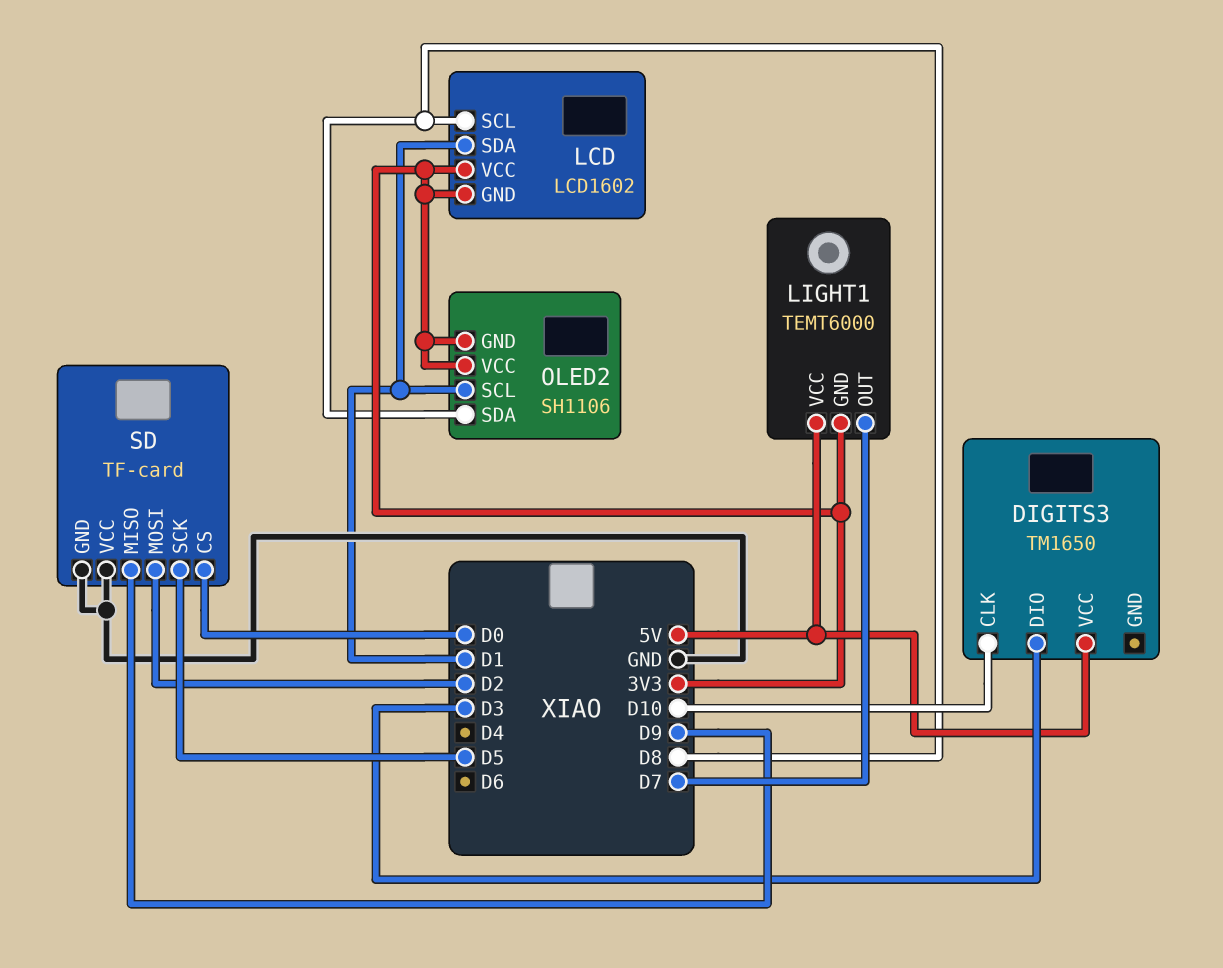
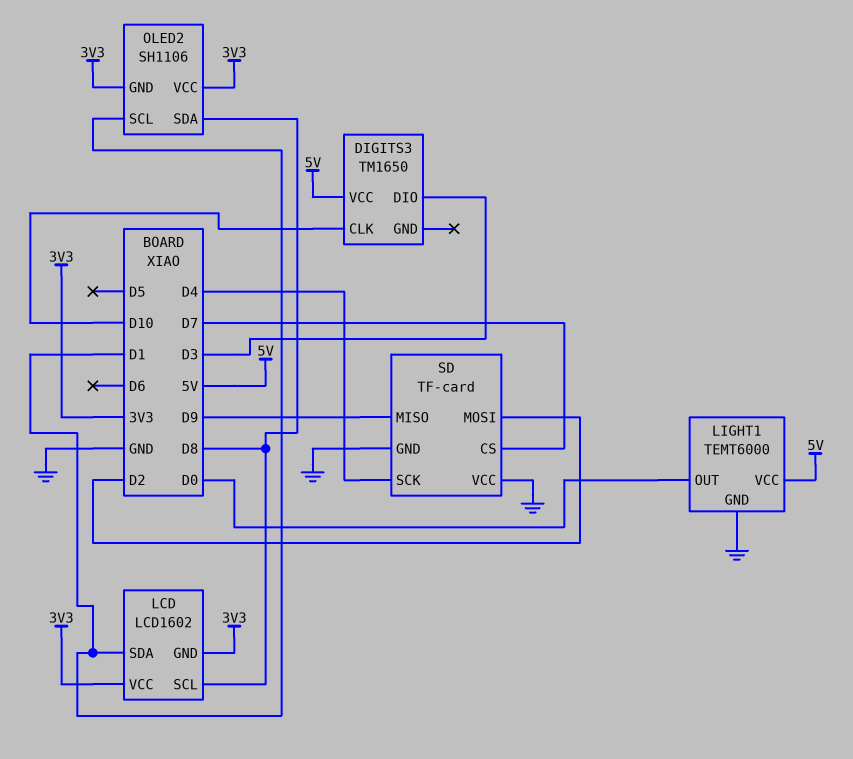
LIGHT1 pin GND: 3V3 -> GND
LIGHT1 pin OUT: D7 -> D0
SD pin CS: D0 -> D7
SD pin SCK: D5 -> D4

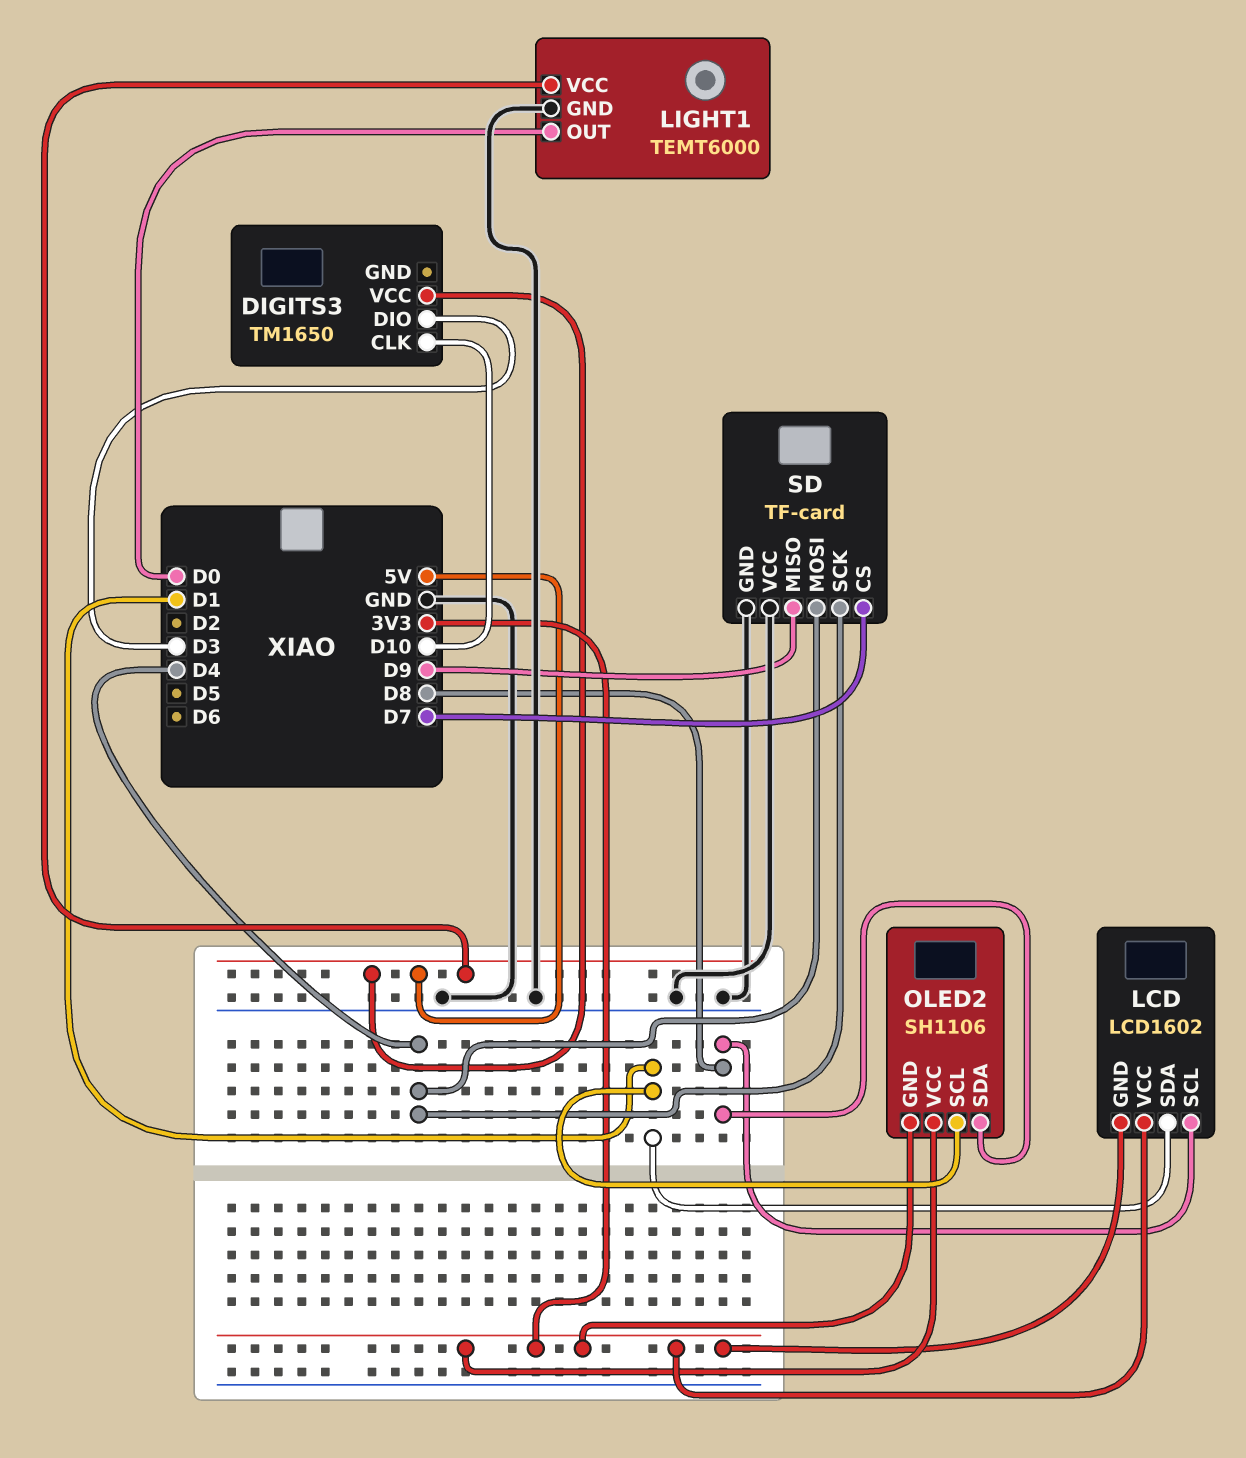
SD pin MOSI: D2 -> D4

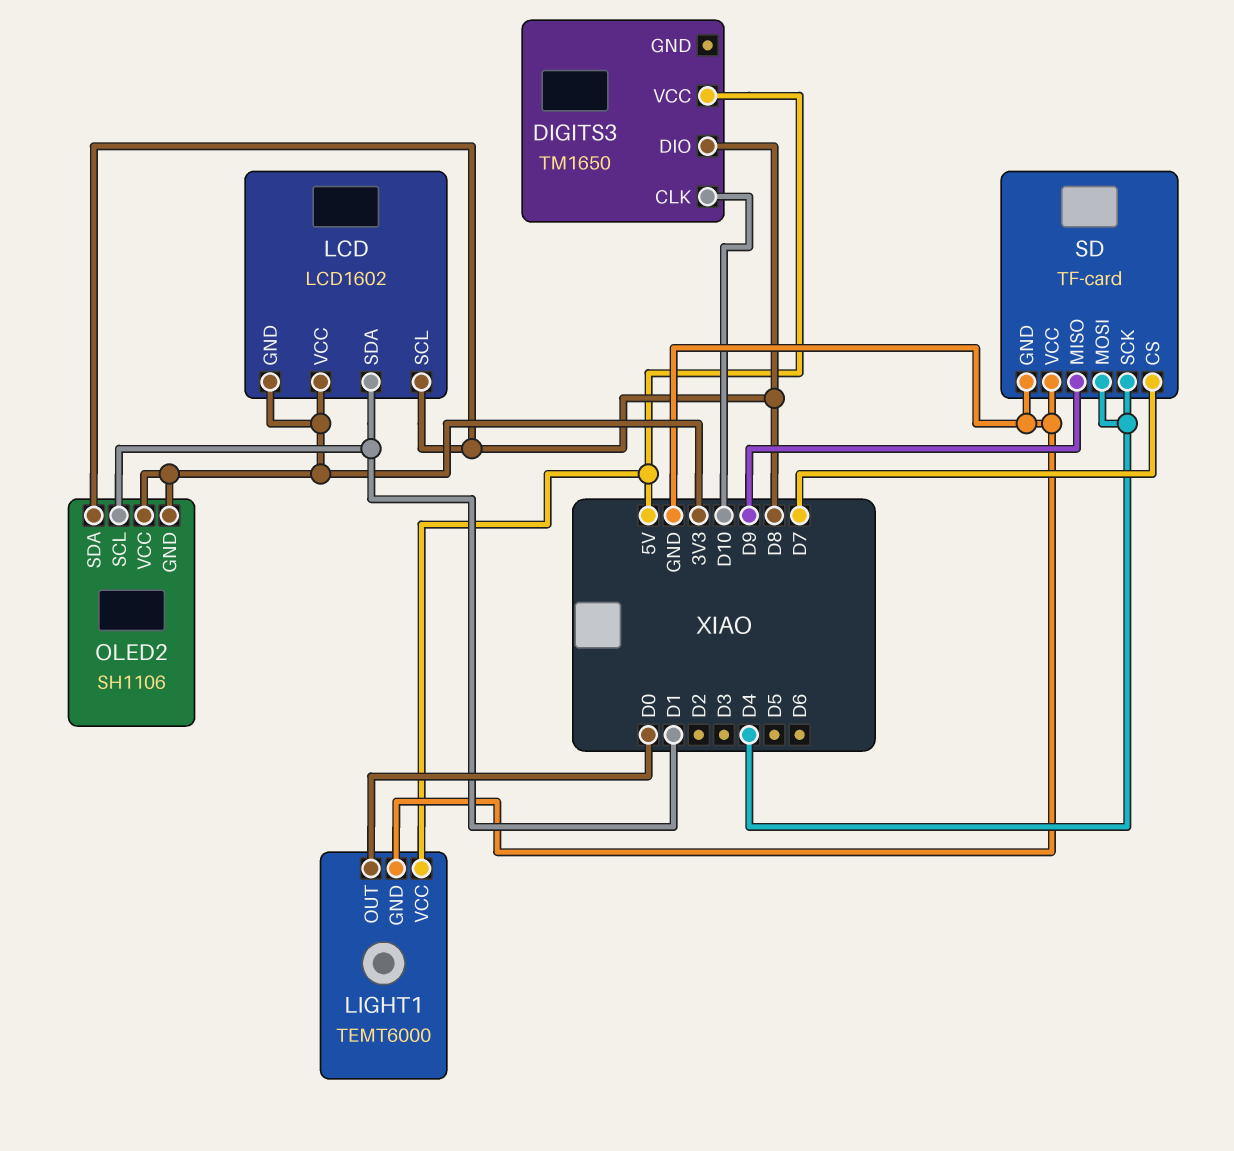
DIGITS3 pin DIO: D3 -> D8

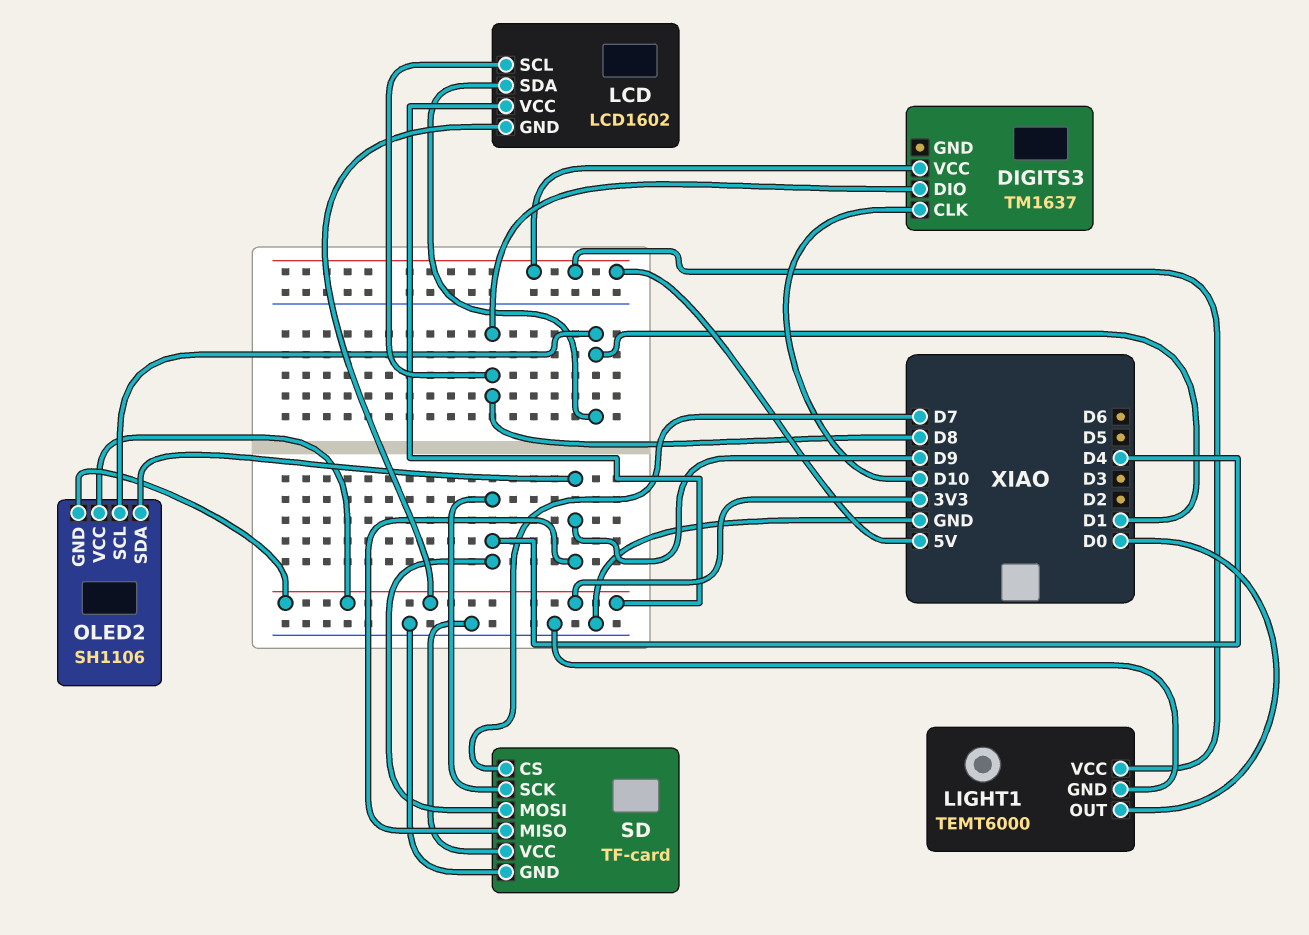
DIGITS3: TM1650 -> TM1637
OLED2 pin SDA: D8 -> D9

